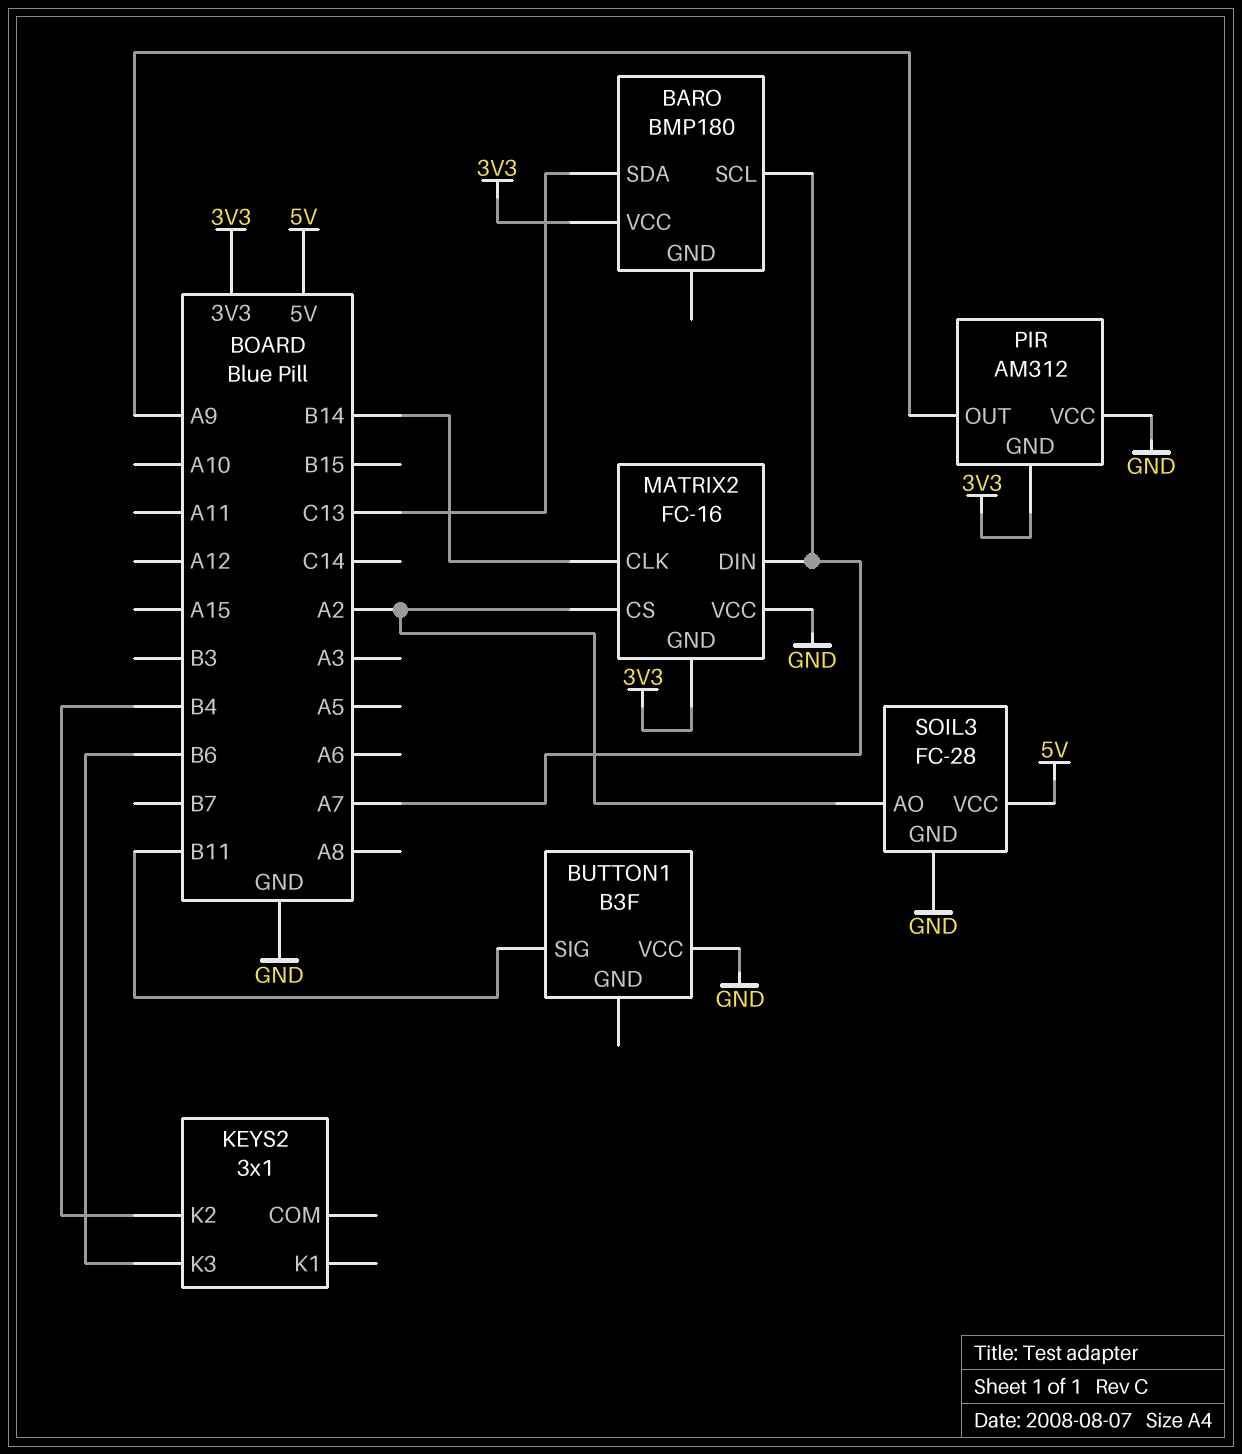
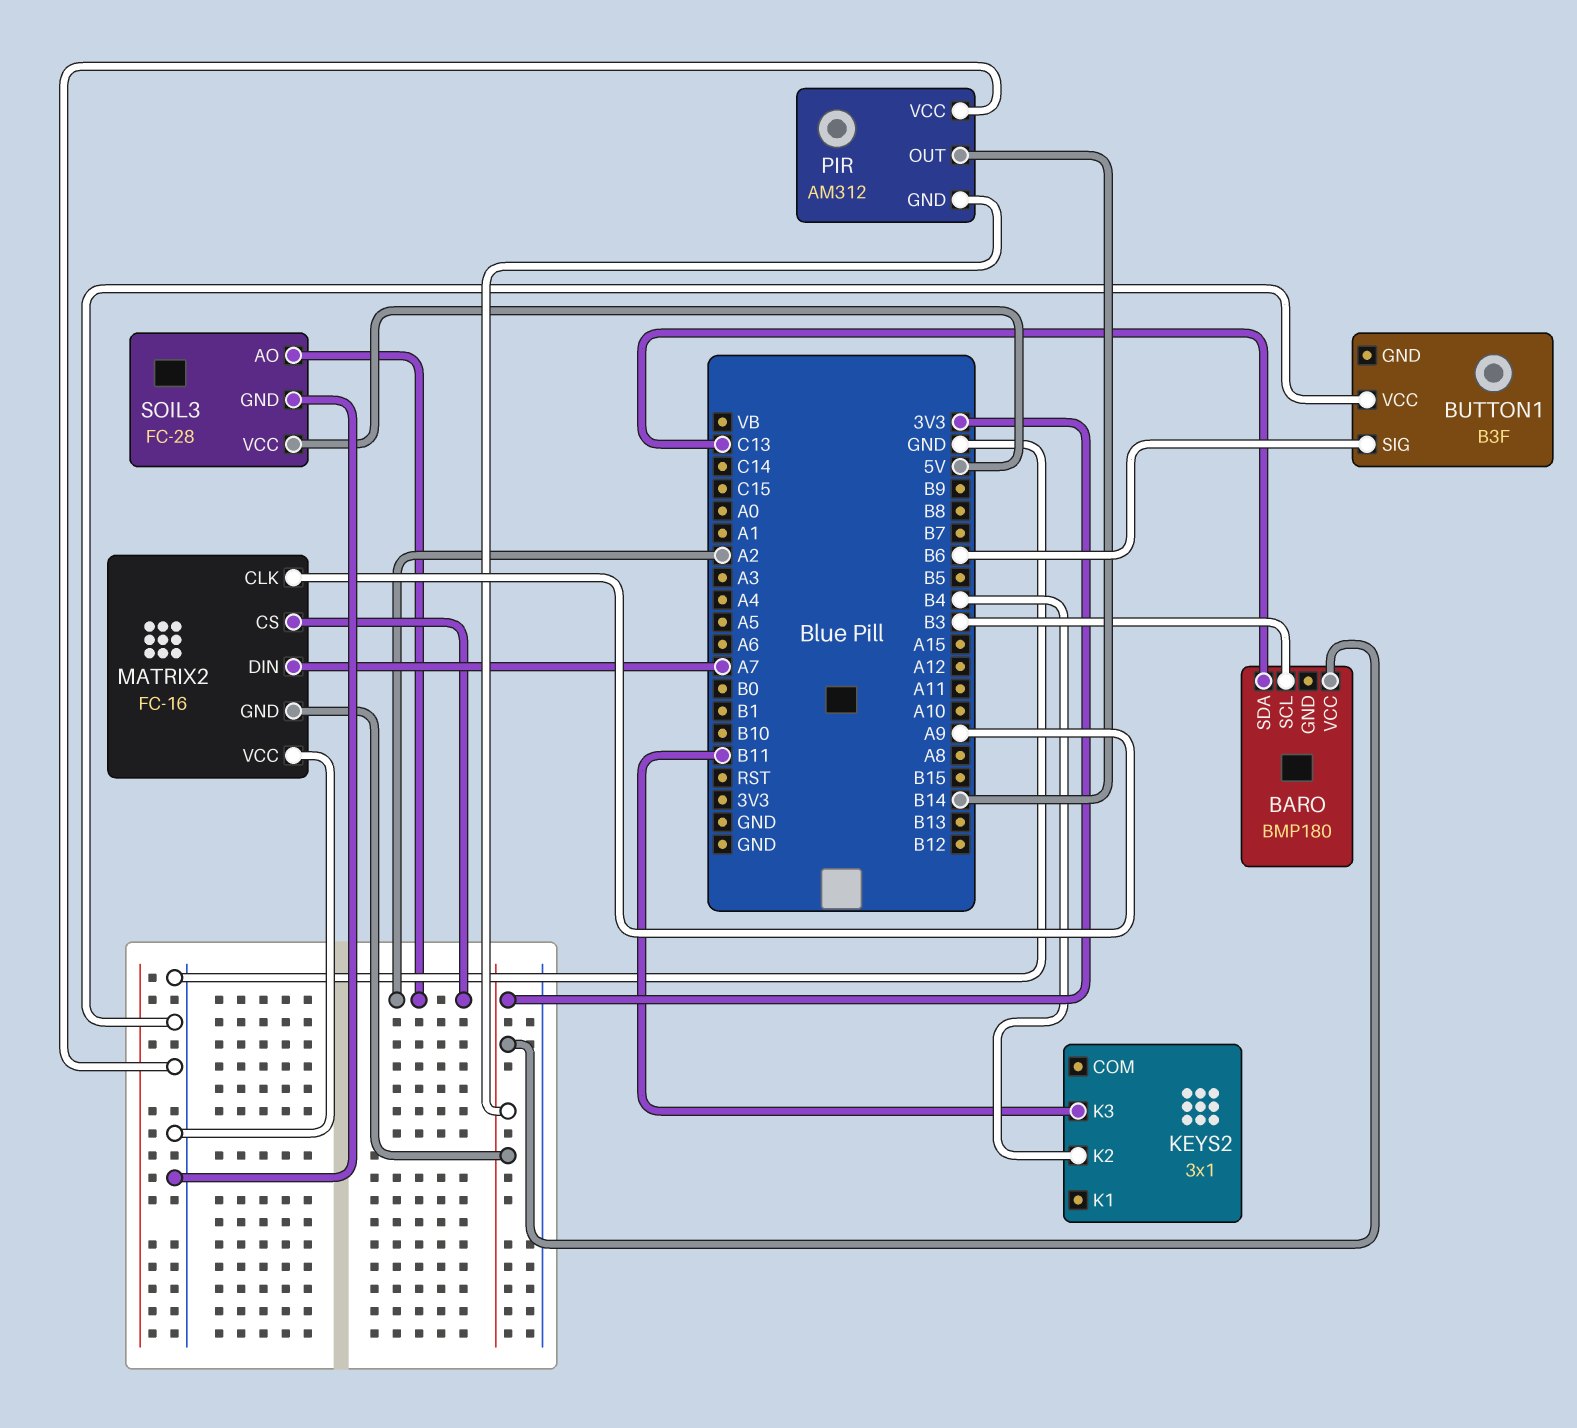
BARO pin SCL: A7 -> B3
BUTTON1 pin SIG: B11 -> B6
KEYS2 pin K3: B6 -> B11
MATRIX2 pin CLK: B14 -> A9
PIR pin OUT: A9 -> B14

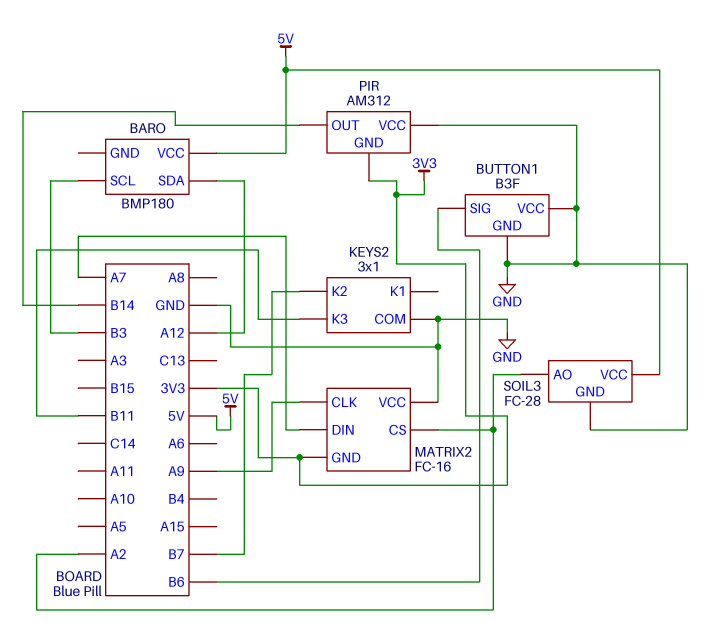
BARO pin SDA: C13 -> A12
BARO pin VCC: 3V3 -> 5V
BUTTON1 pin GND: none -> GND
KEYS2 pin COM: none -> GND
KEYS2 pin K2: B4 -> B7

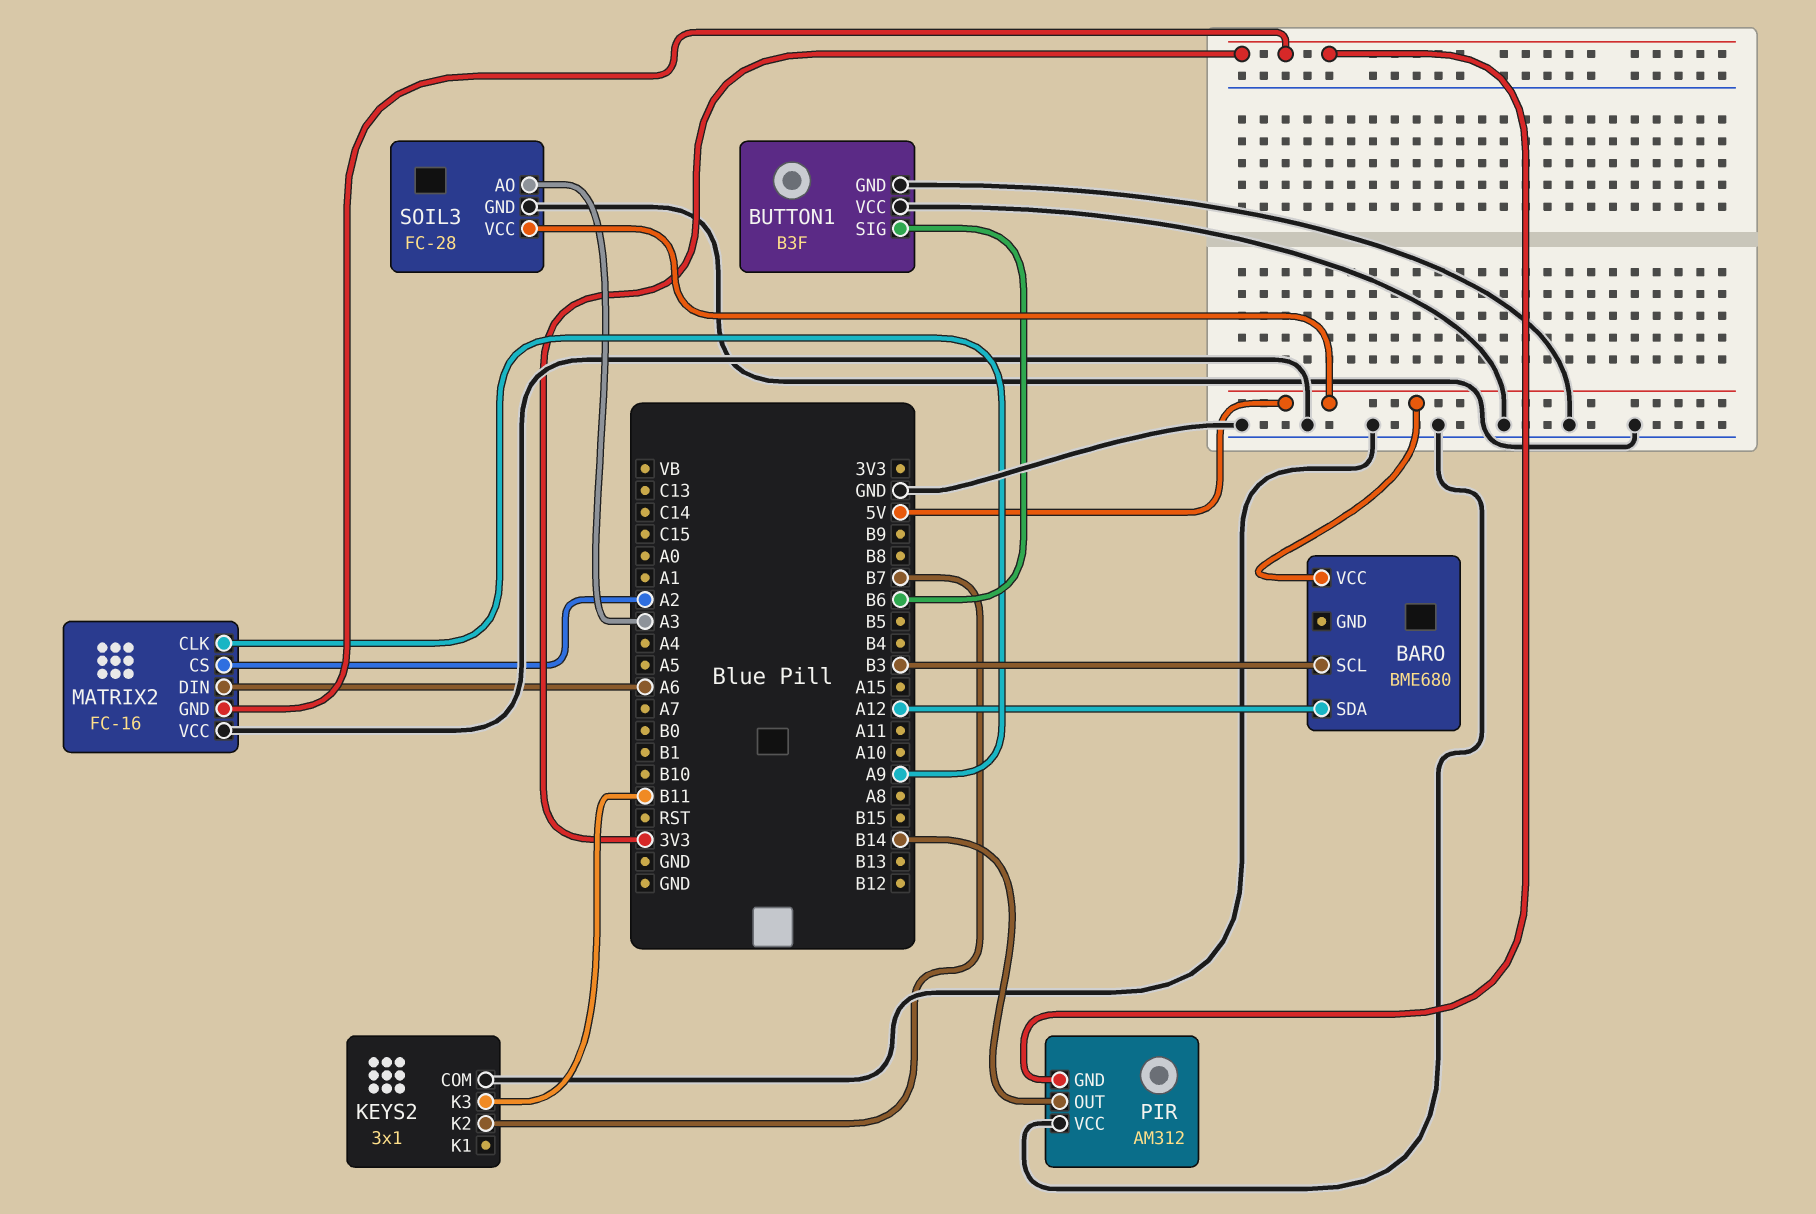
BARO: BMP180 -> BME680
MATRIX2 pin DIN: A7 -> A6
SOIL3 pin AO: A2 -> A3

